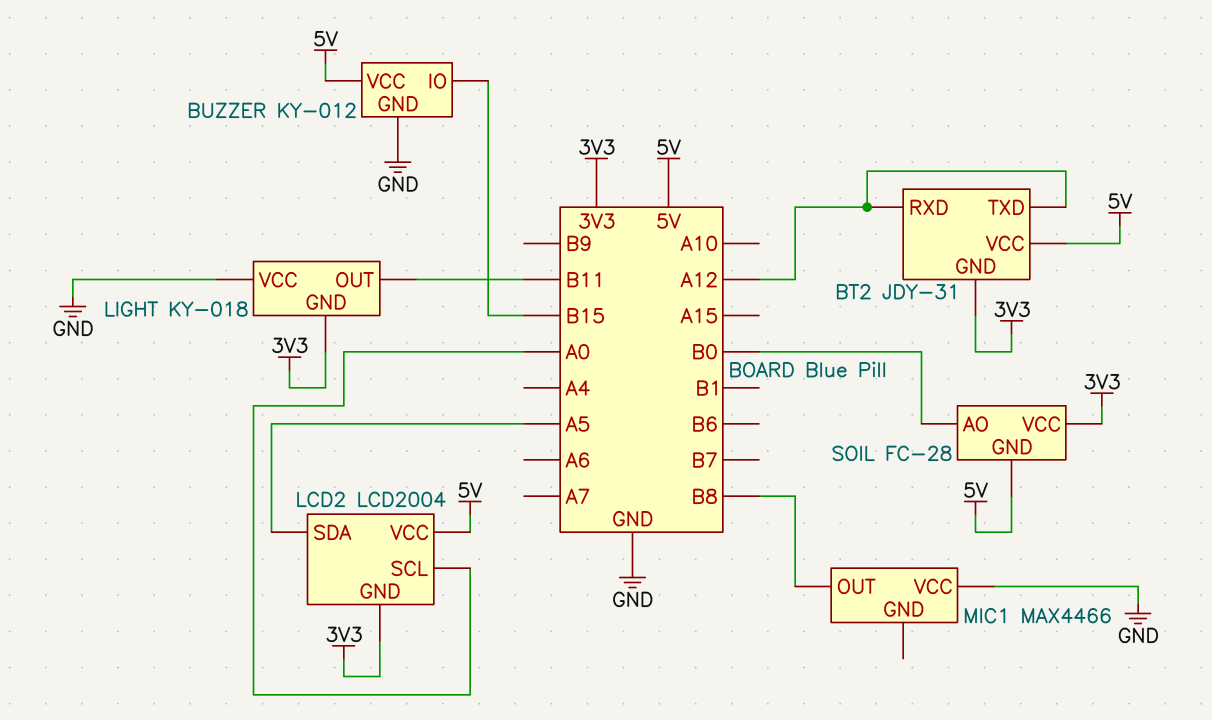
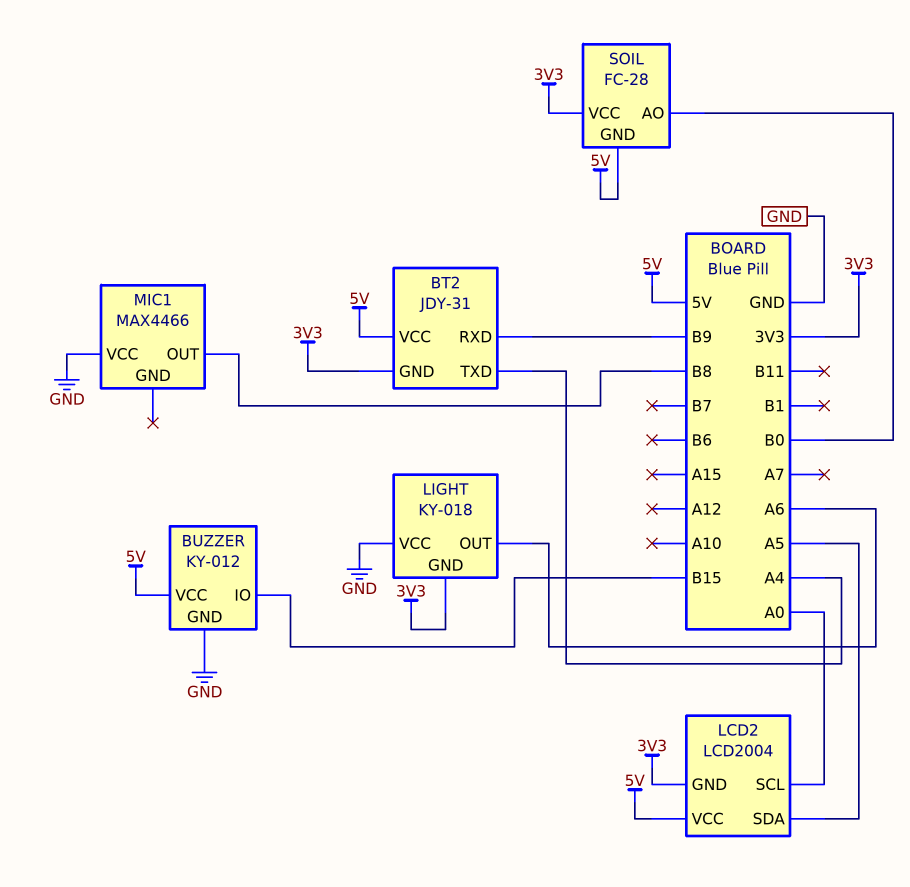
BT2 pin RXD: A12 -> B9
BT2 pin TXD: A12 -> A4
LIGHT pin OUT: B11 -> A6

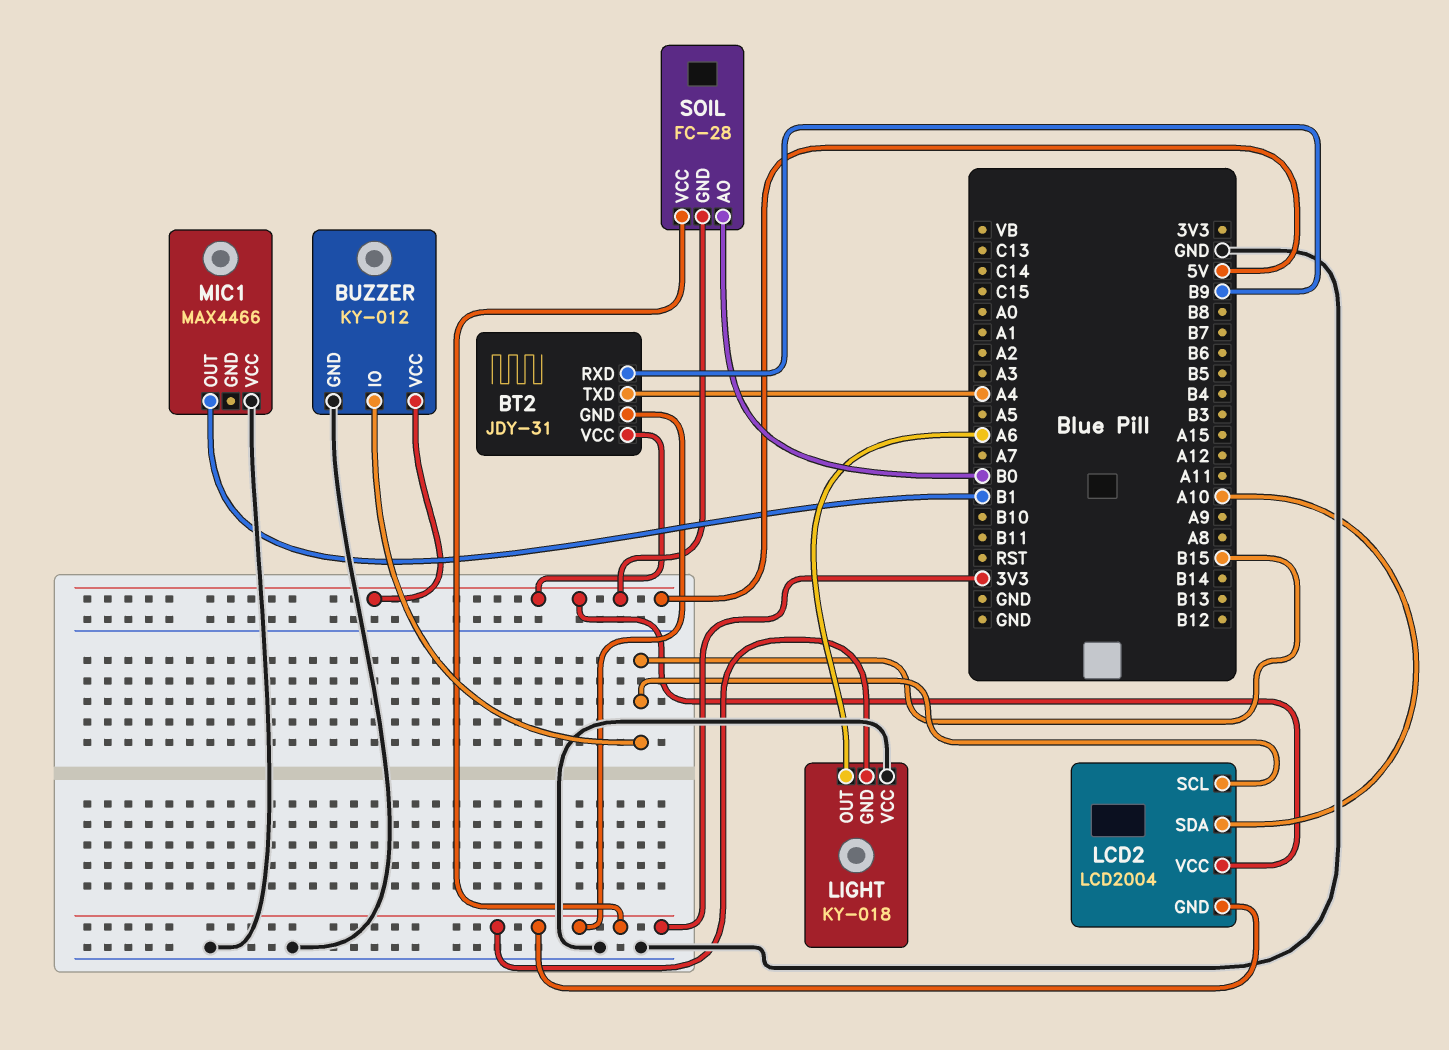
LCD2 pin SCL: A0 -> B15
LCD2 pin SDA: A5 -> A10
MIC1 pin OUT: B8 -> B1

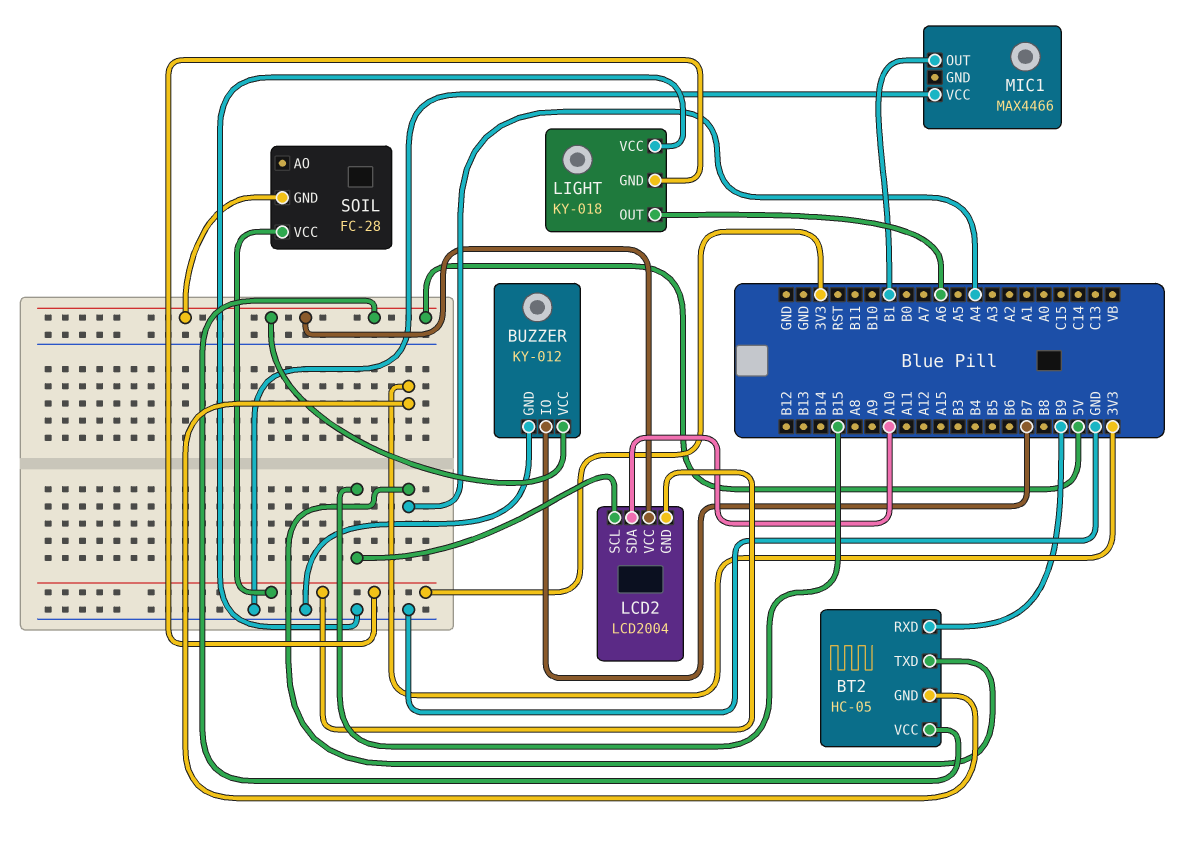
BT2: JDY-31 -> HC-05
BUZZER pin IO: B15 -> B7
SOIL pin AO: B0 -> none

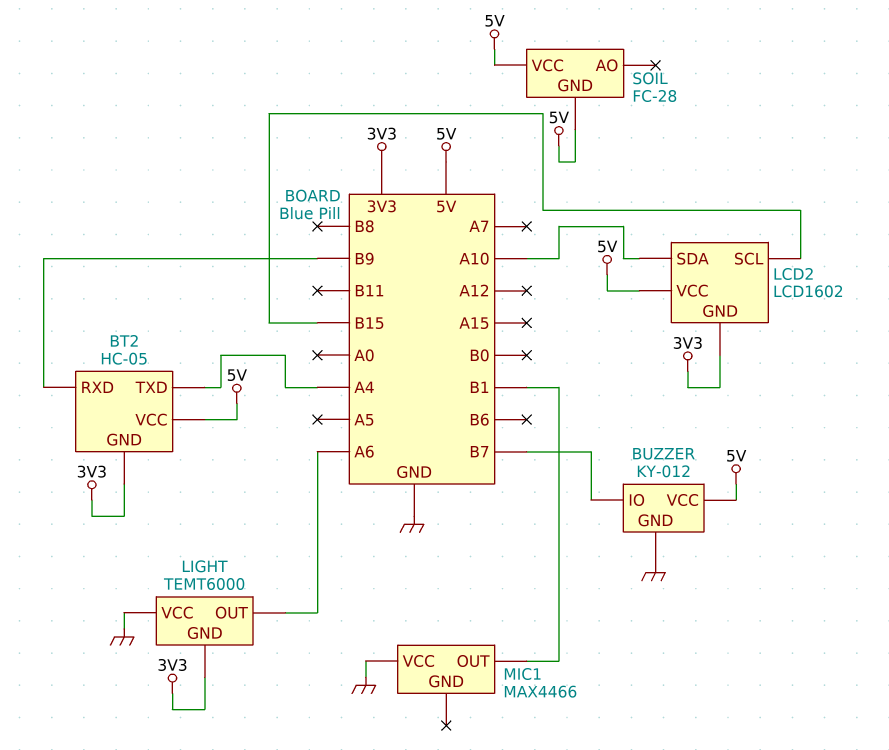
LCD2: LCD2004 -> LCD1602
LIGHT: KY-018 -> TEMT6000
SOIL pin VCC: 3V3 -> 5V

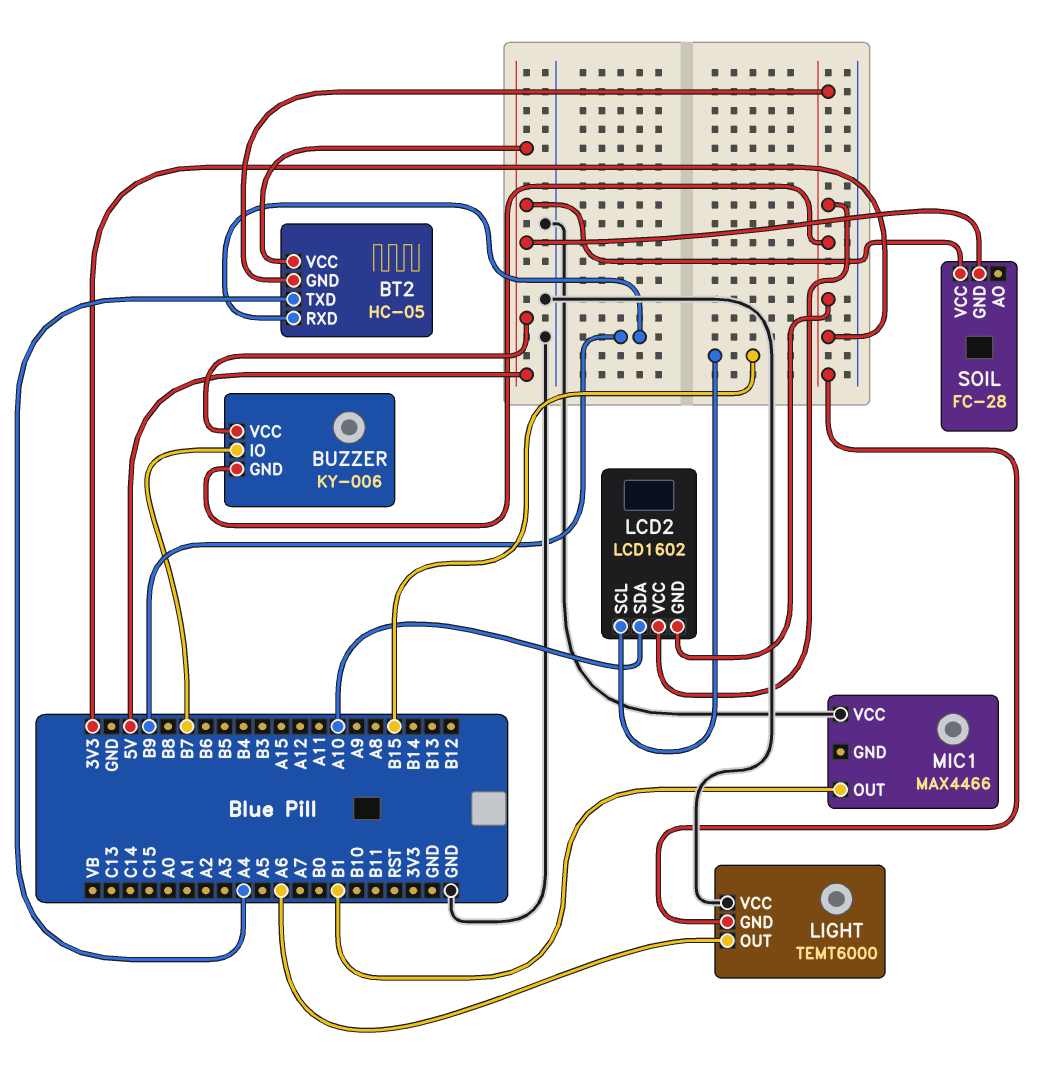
BUZZER: KY-012 -> KY-006
BUZZER pin GND: GND -> 3V3
LCD2 pin VCC: 5V -> 3V3

